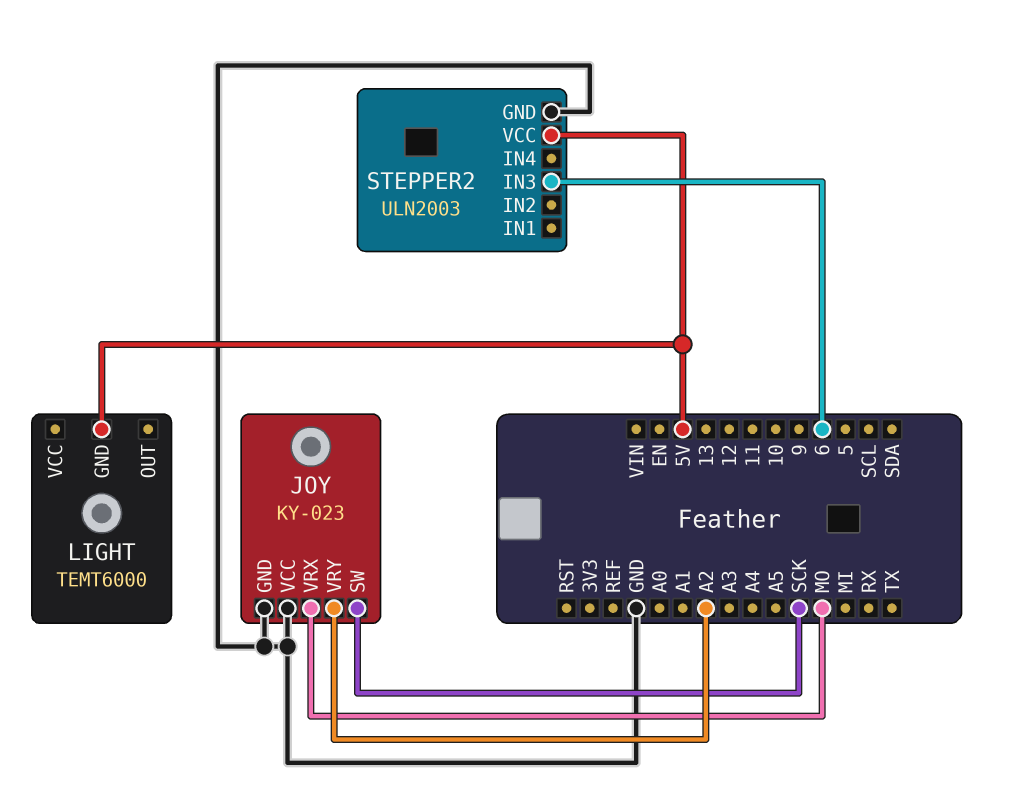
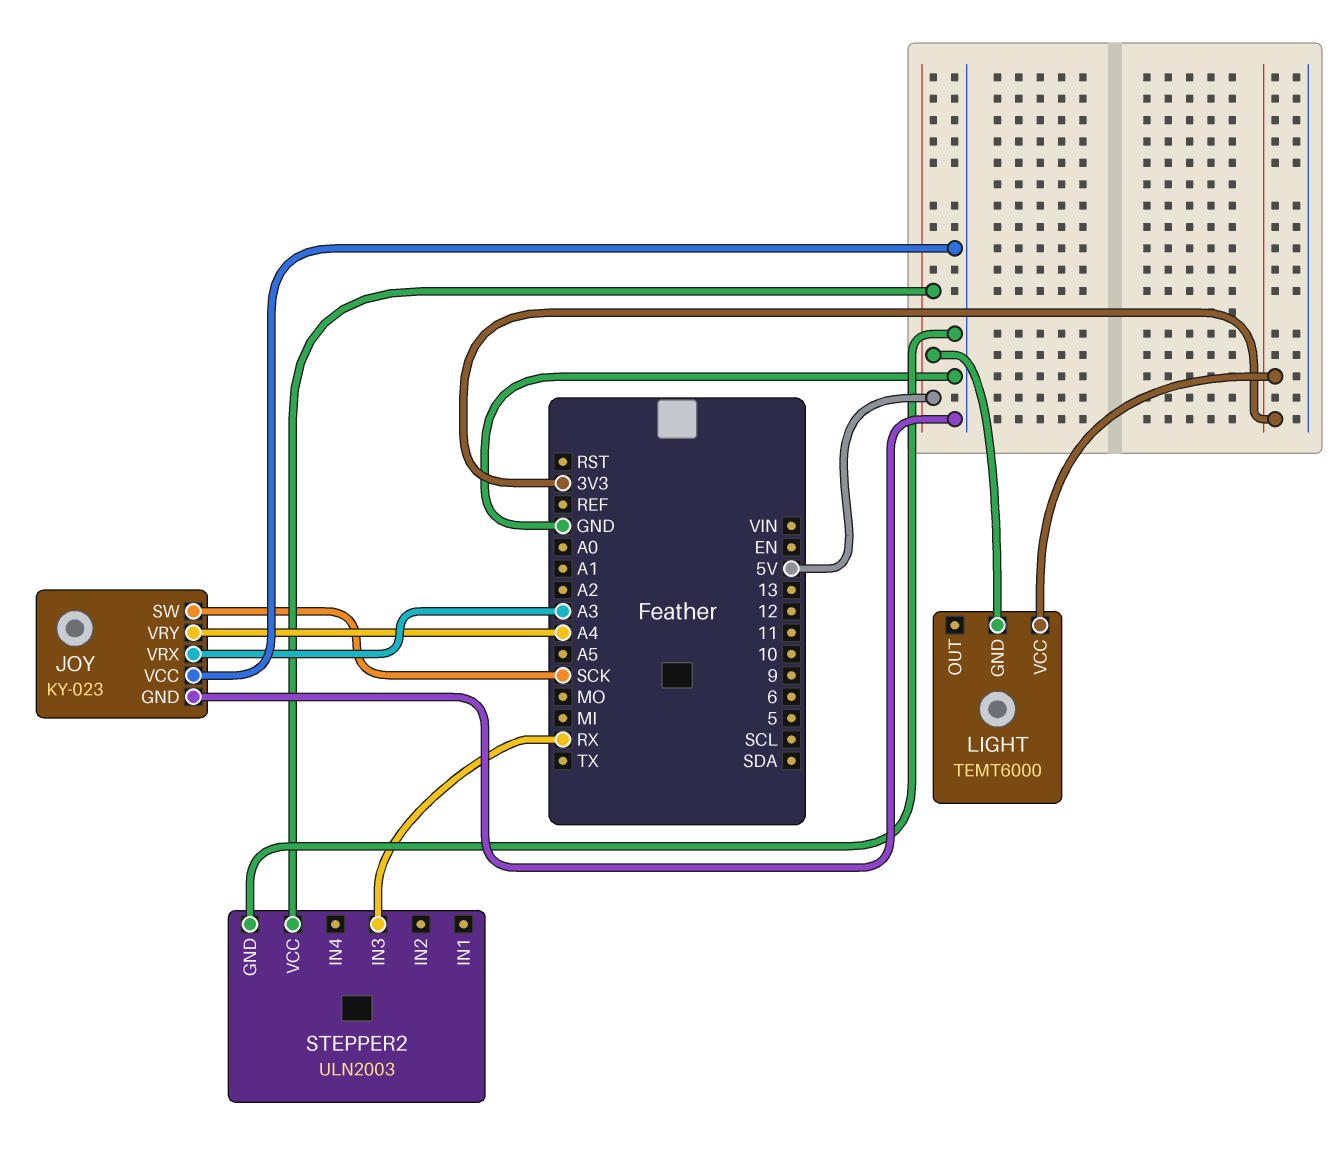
JOY pin VRX: MO -> A3
JOY pin VRY: A2 -> A4
LIGHT pin VCC: none -> 3V3
STEPPER2 pin IN3: 6 -> RX

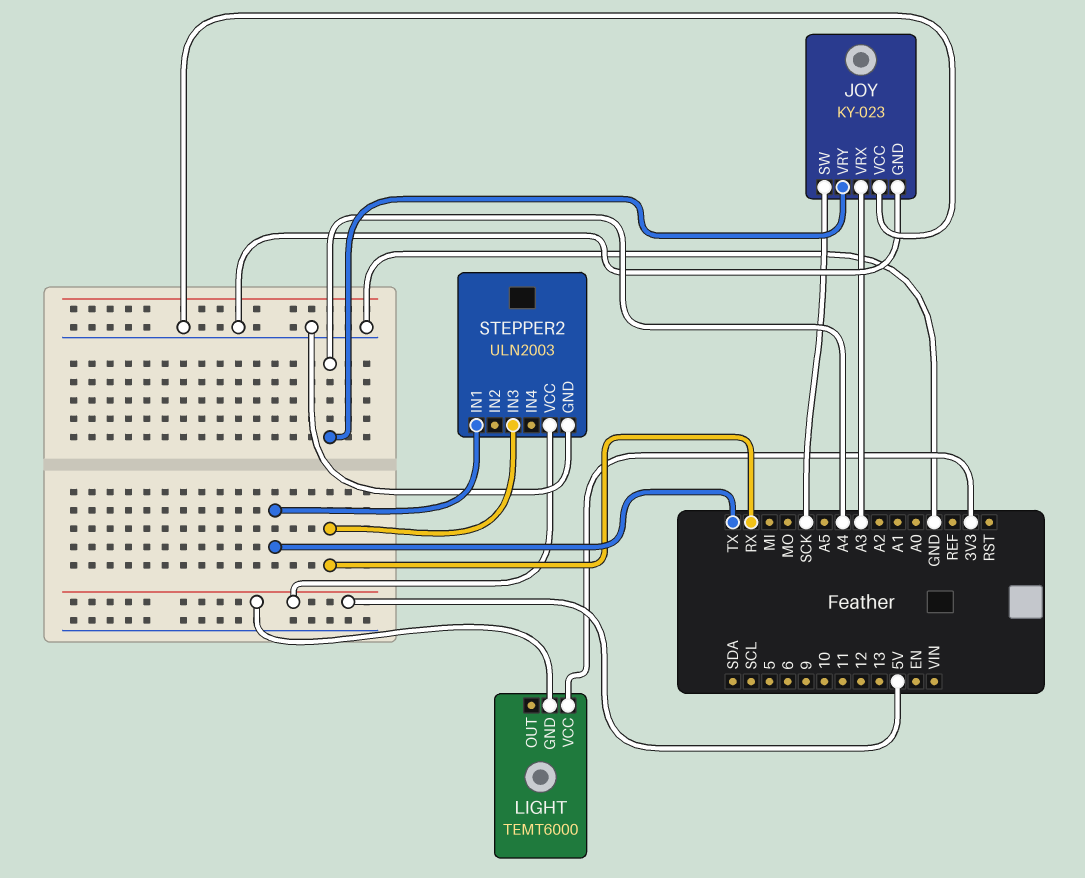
STEPPER2 pin IN1: none -> TX

